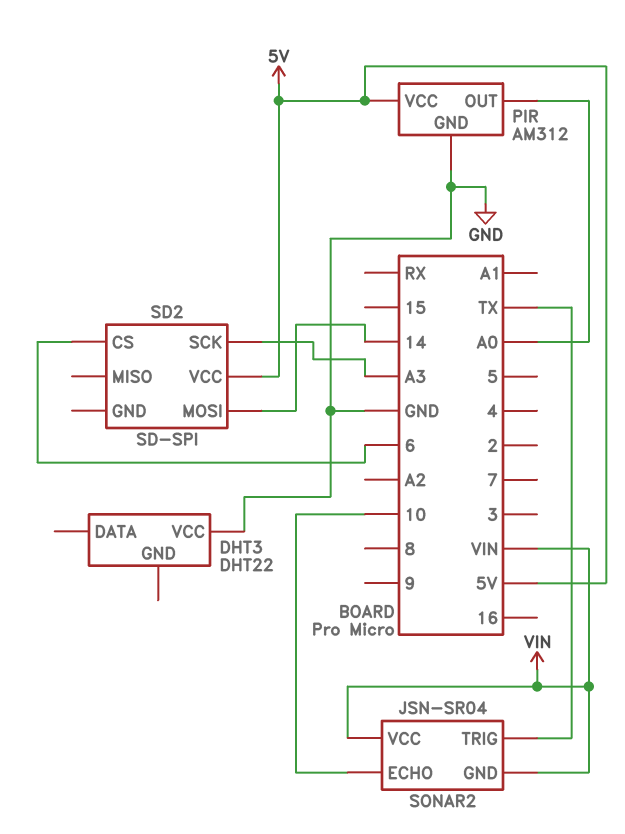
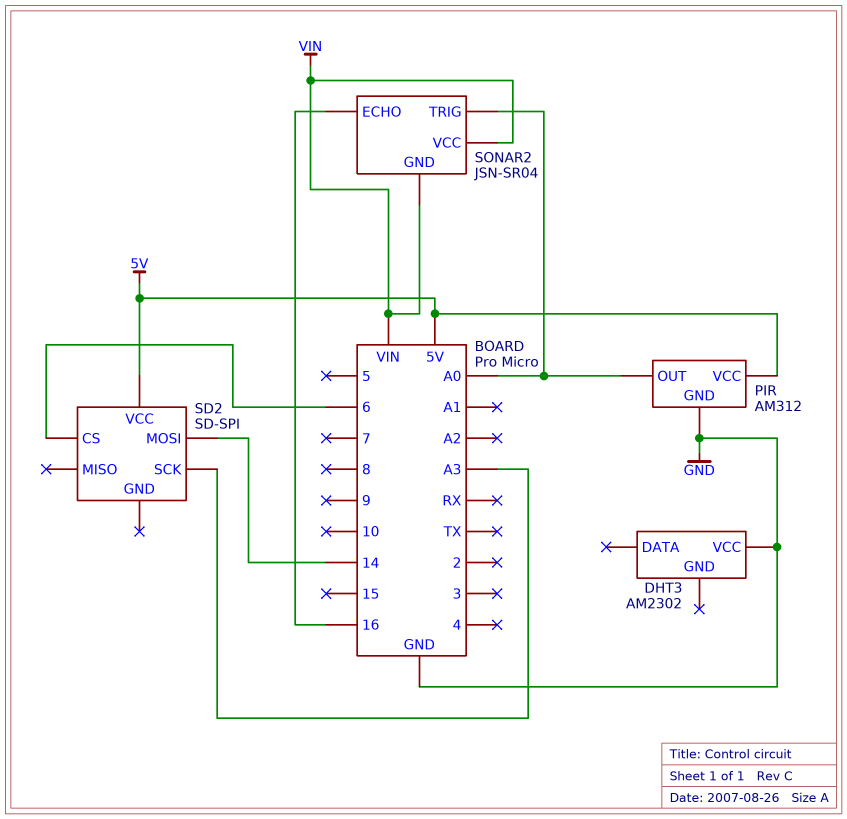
DHT3: DHT22 -> AM2302
SONAR2 pin ECHO: 10 -> 16
SONAR2 pin TRIG: TX -> A0

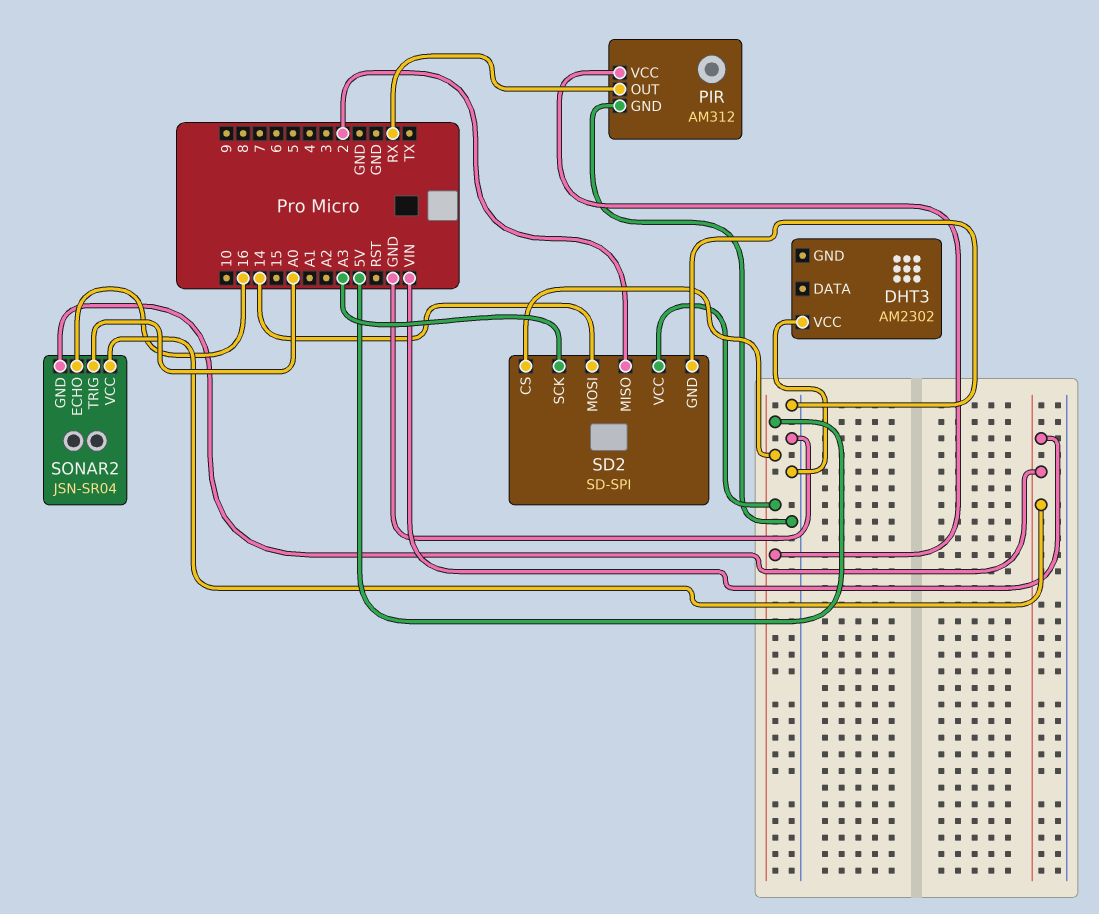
PIR pin OUT: A0 -> RX
SD2 pin CS: 6 -> 5V
SD2 pin GND: none -> GND
SD2 pin MISO: none -> 2

